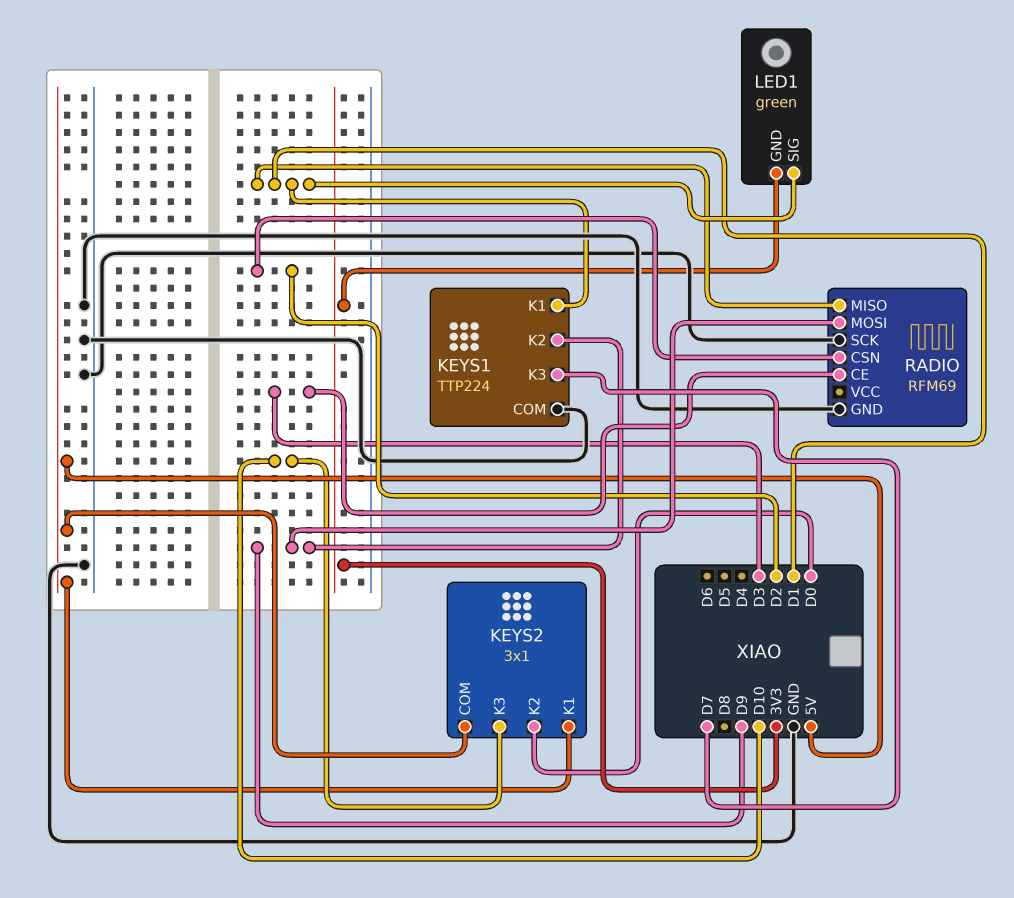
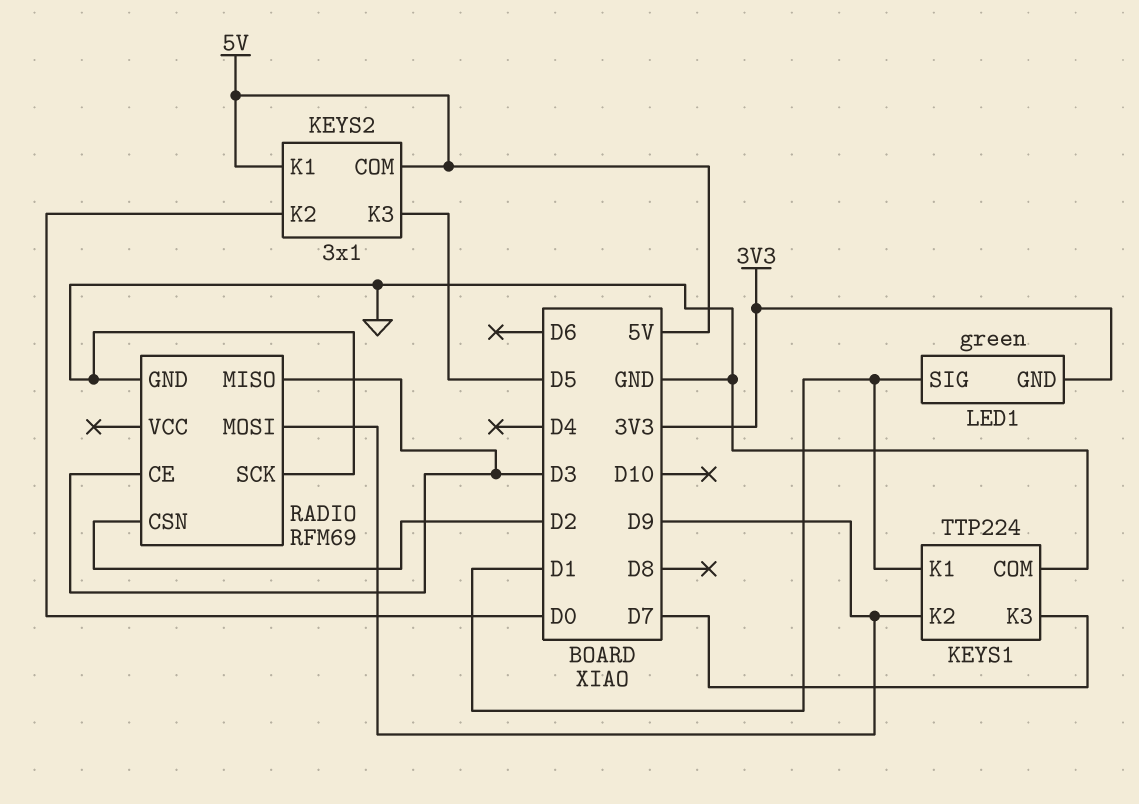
KEYS2 pin K3: D10 -> D5
RADIO pin MISO: D1 -> D3

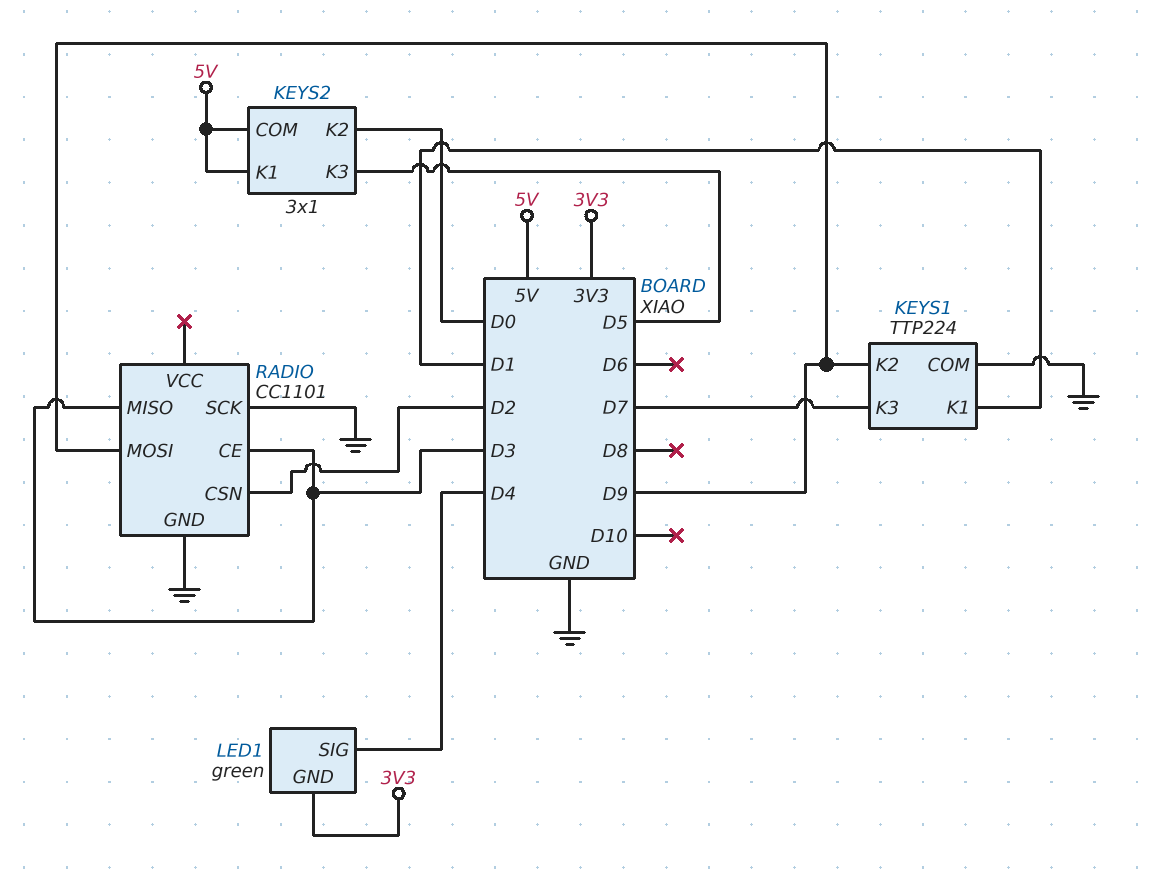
LED1 pin SIG: D1 -> D4
RADIO: RFM69 -> CC1101

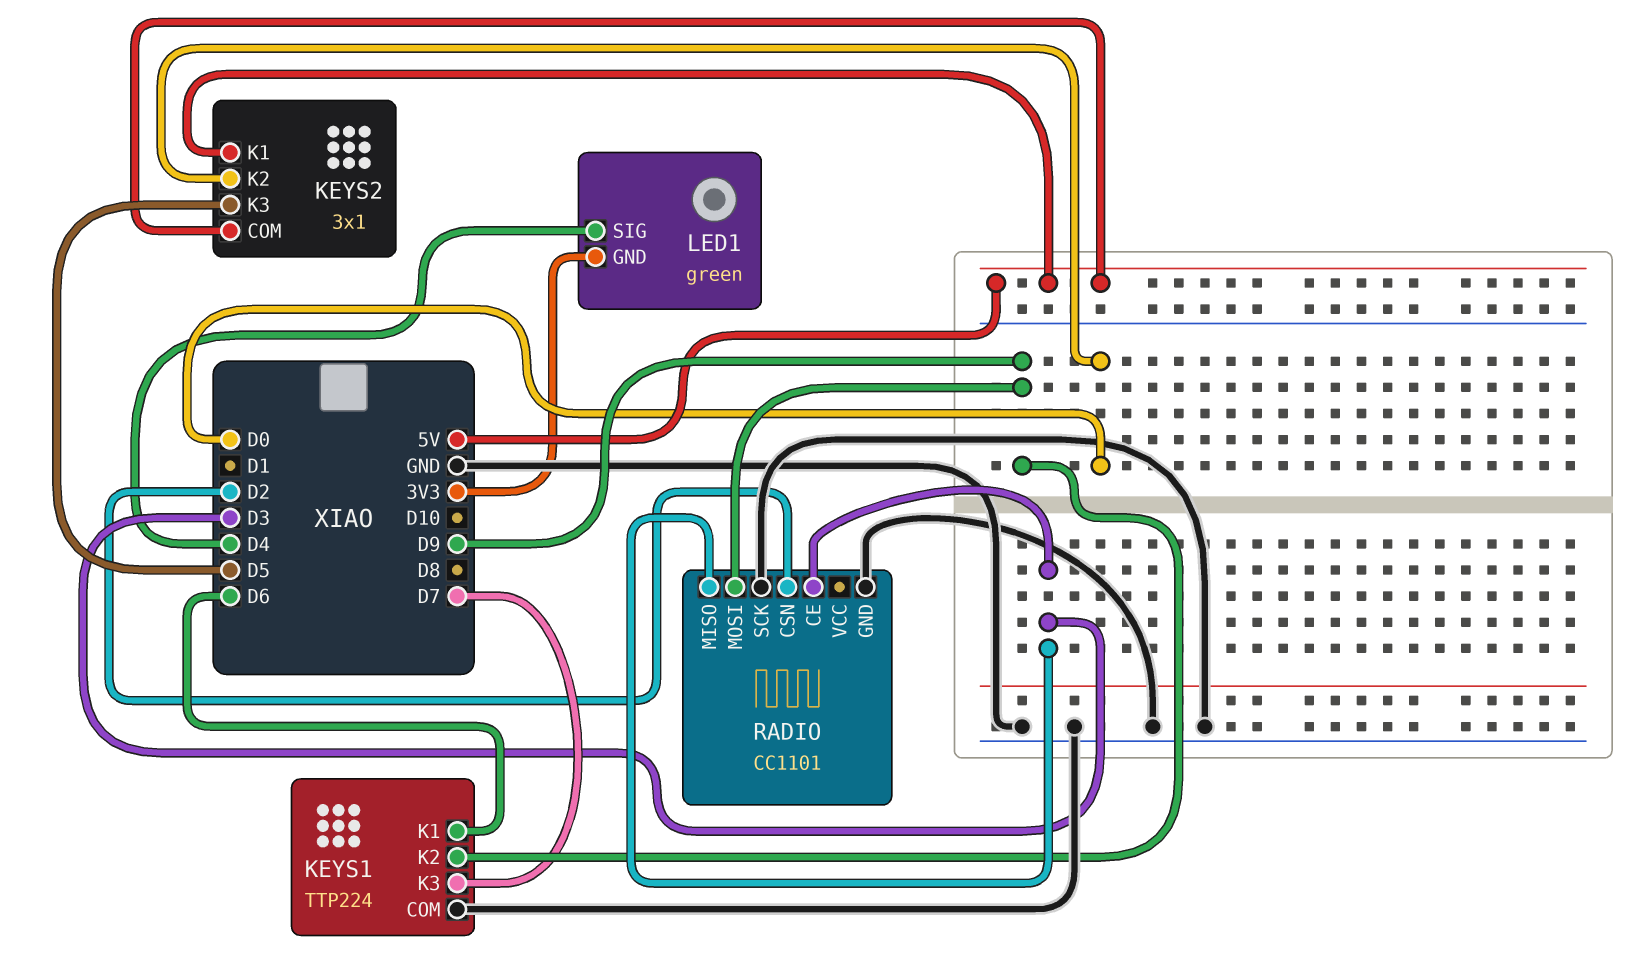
KEYS1 pin K1: D1 -> D6

